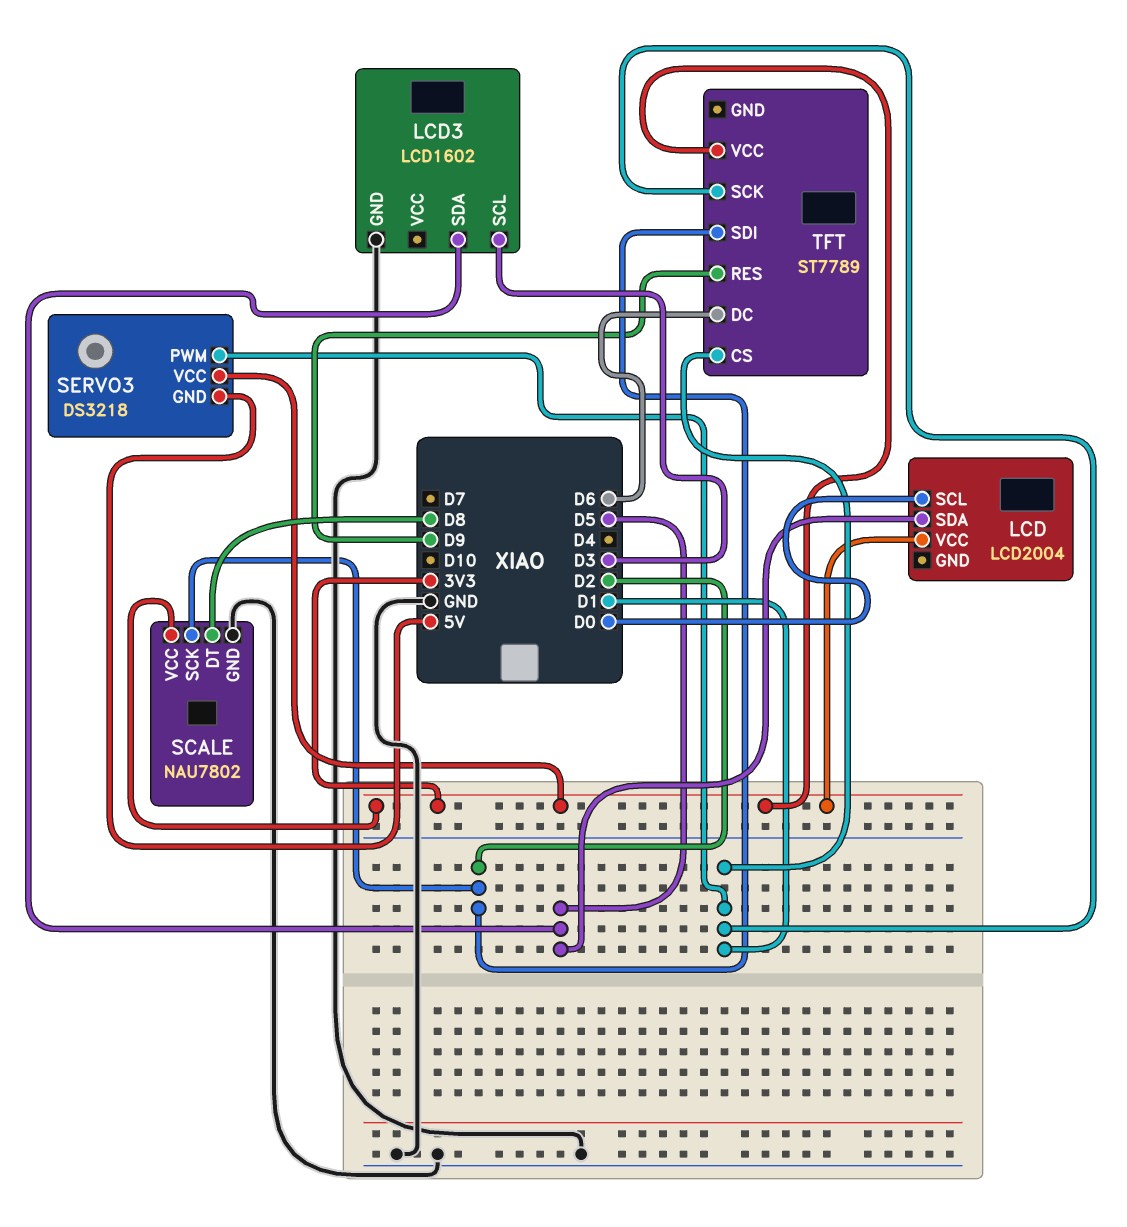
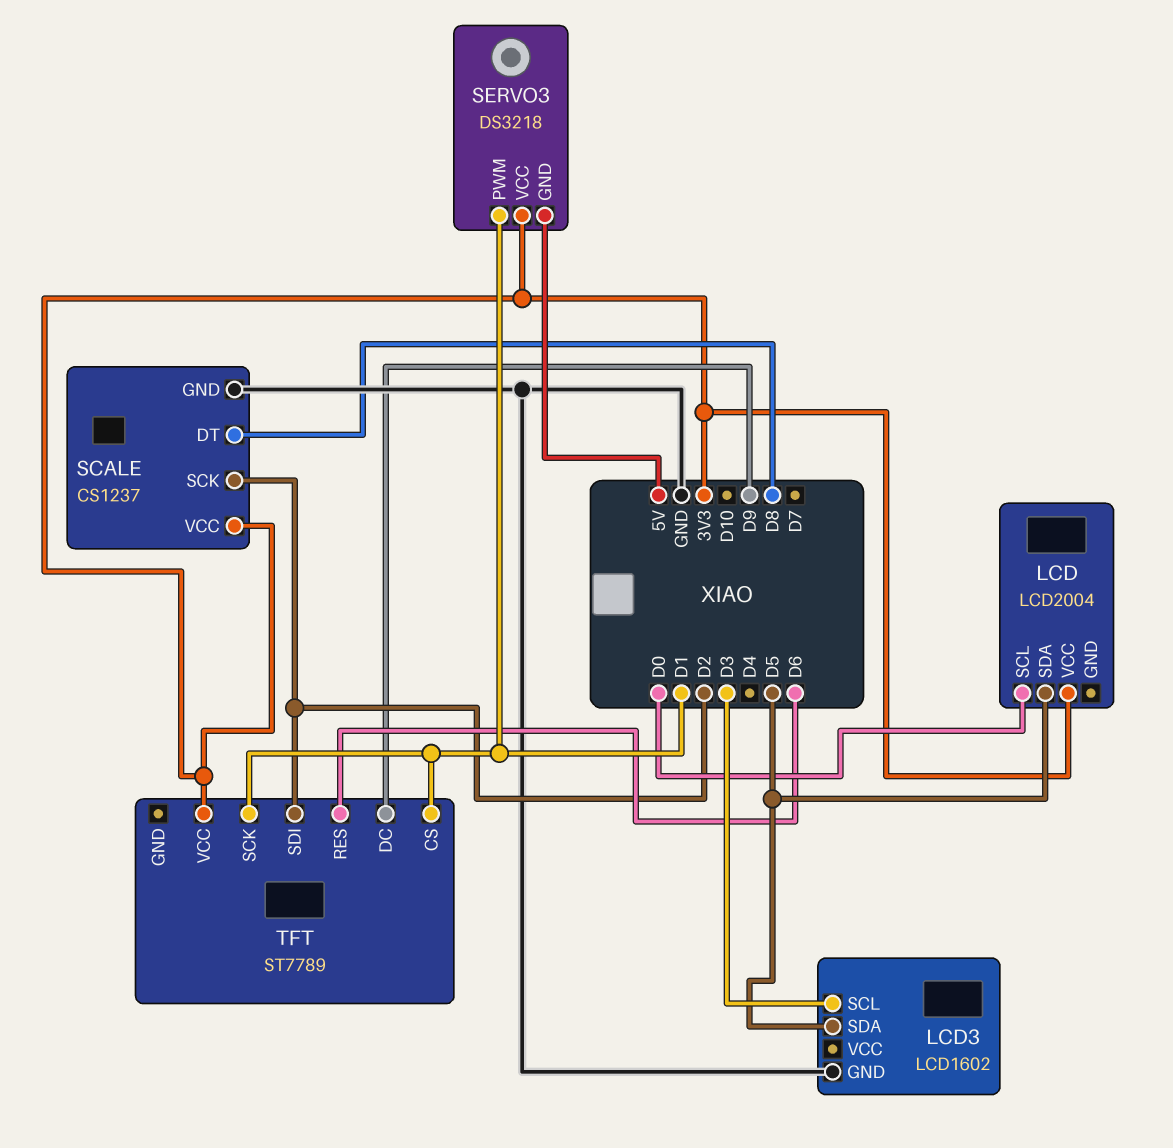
SCALE: NAU7802 -> CS1237
TFT pin DC: D6 -> D9
TFT pin RES: D9 -> D6

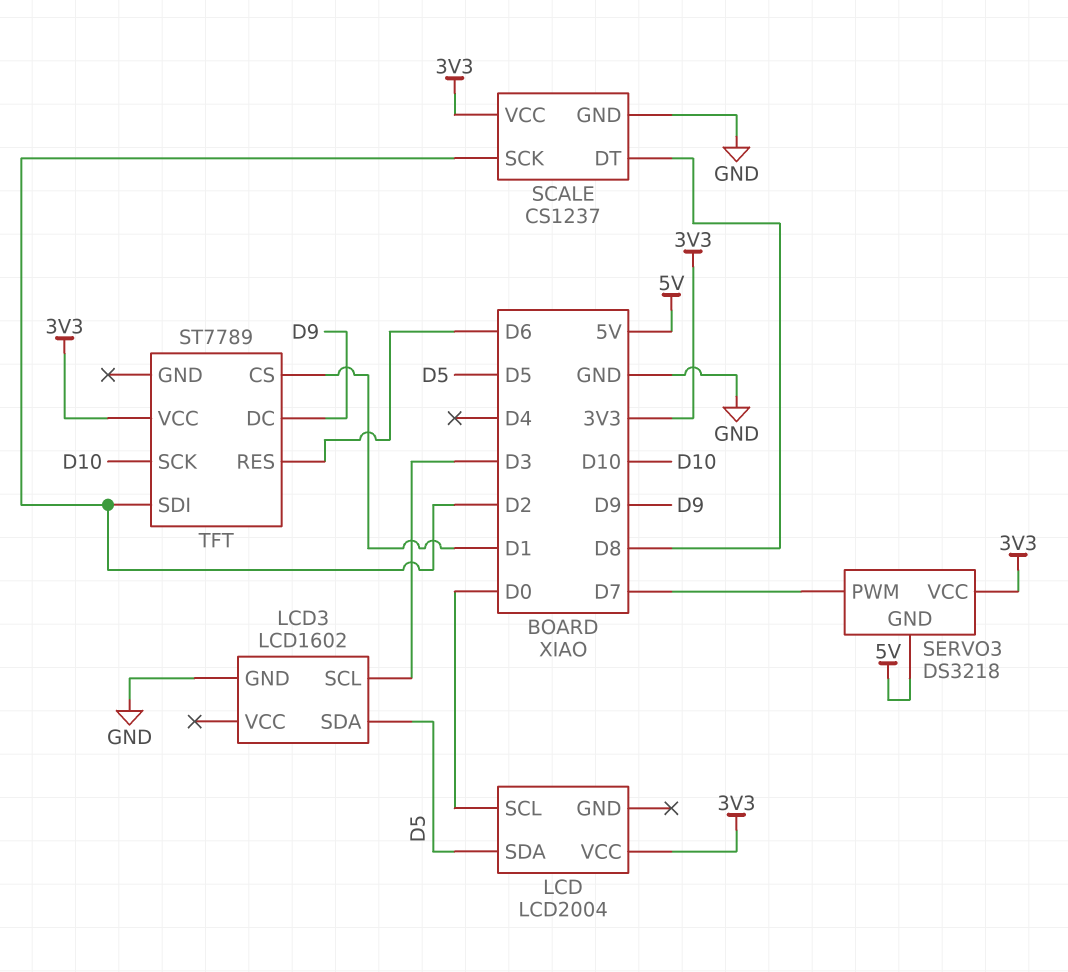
SERVO3 pin PWM: D1 -> D7
TFT pin SCK: D1 -> D10

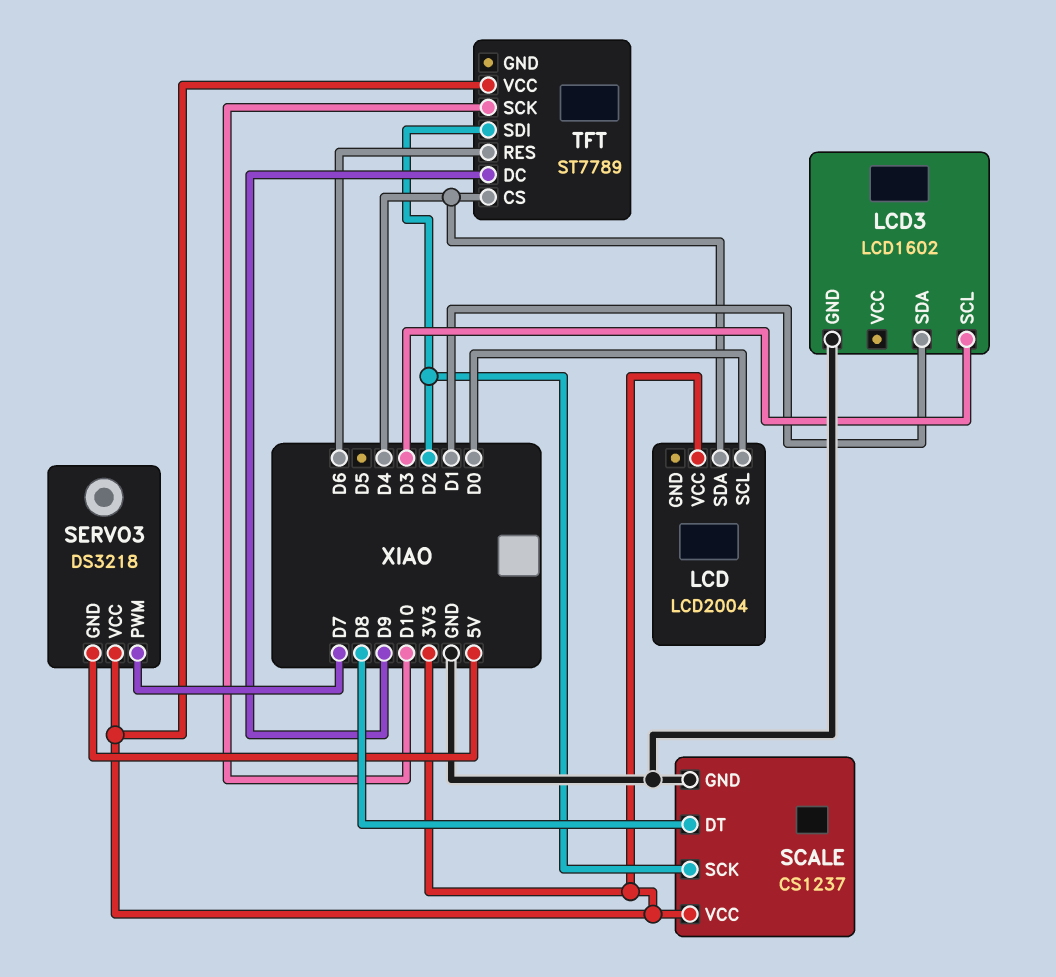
LCD pin SDA: D5 -> D4
LCD3 pin SDA: D5 -> D1
TFT pin CS: D1 -> D4

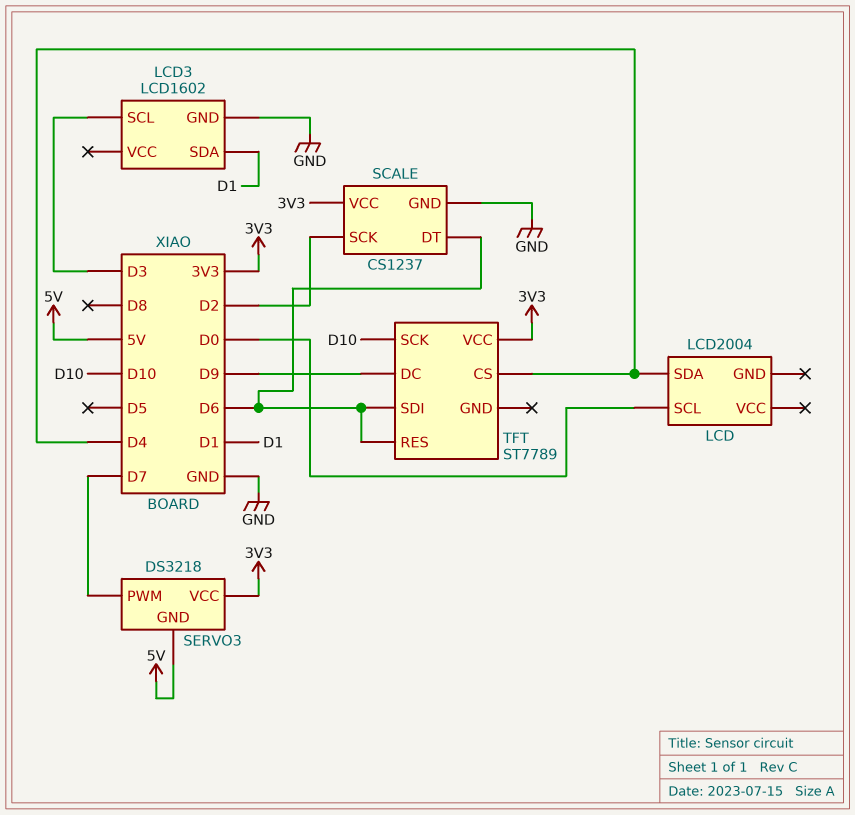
LCD pin VCC: 3V3 -> none
SCALE pin DT: D8 -> D6
TFT pin SDI: D2 -> D6

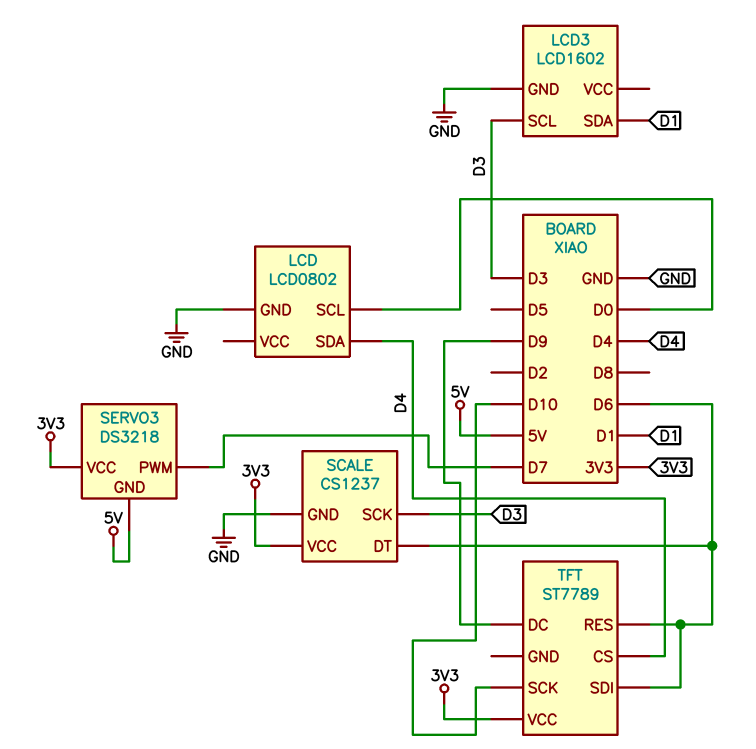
LCD: LCD2004 -> LCD0802
LCD pin GND: none -> GND
SCALE pin SCK: D2 -> D3

